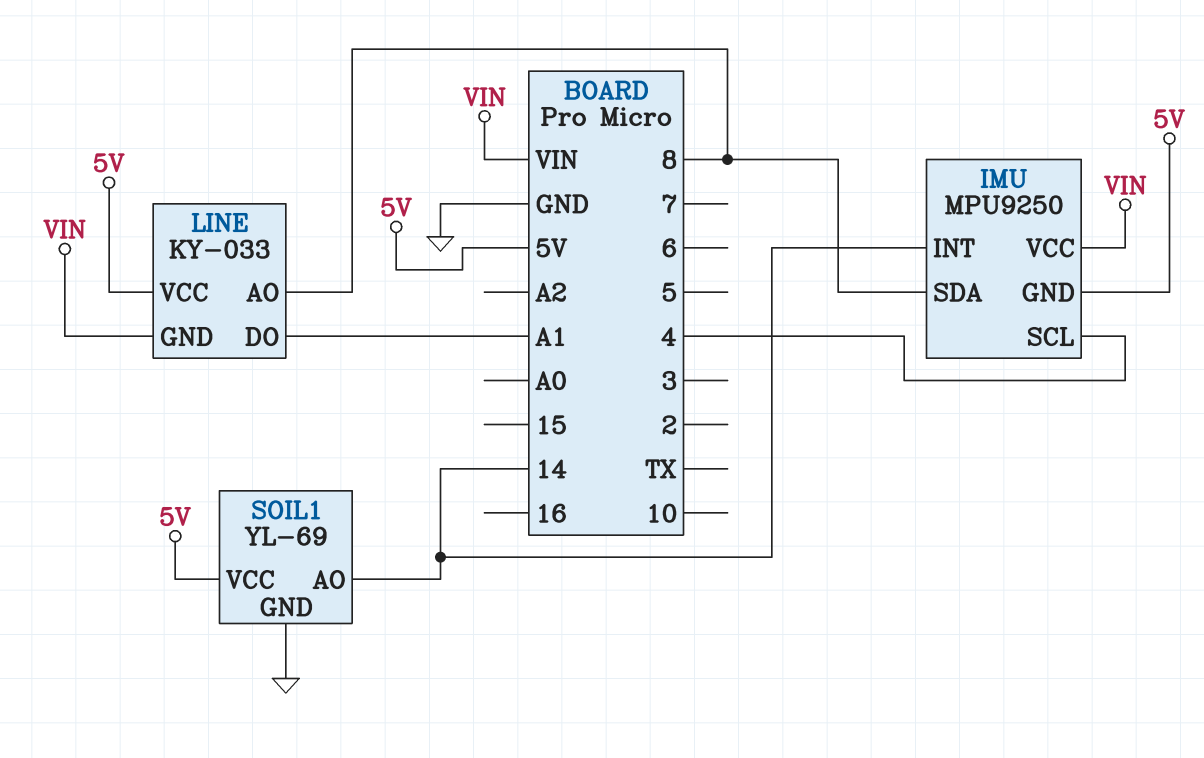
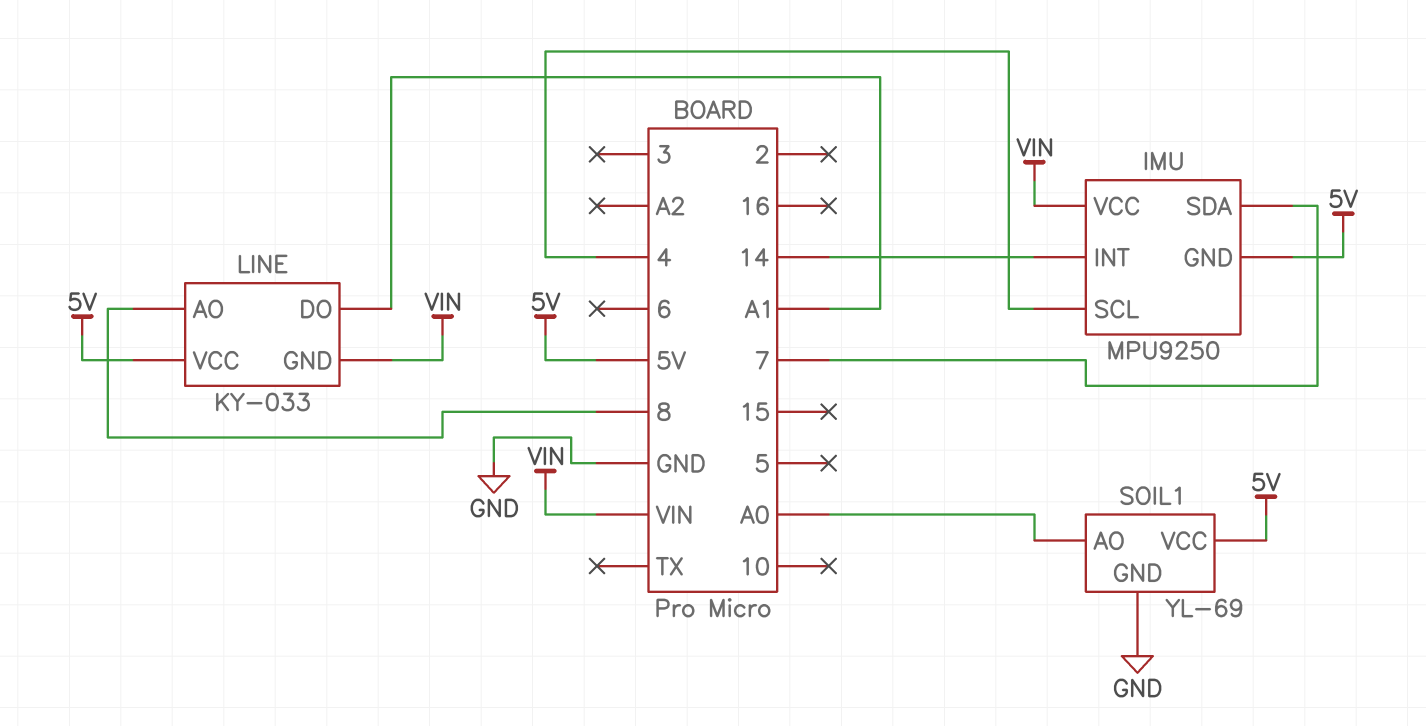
IMU pin SDA: 8 -> 7
SOIL1 pin AO: 14 -> A0

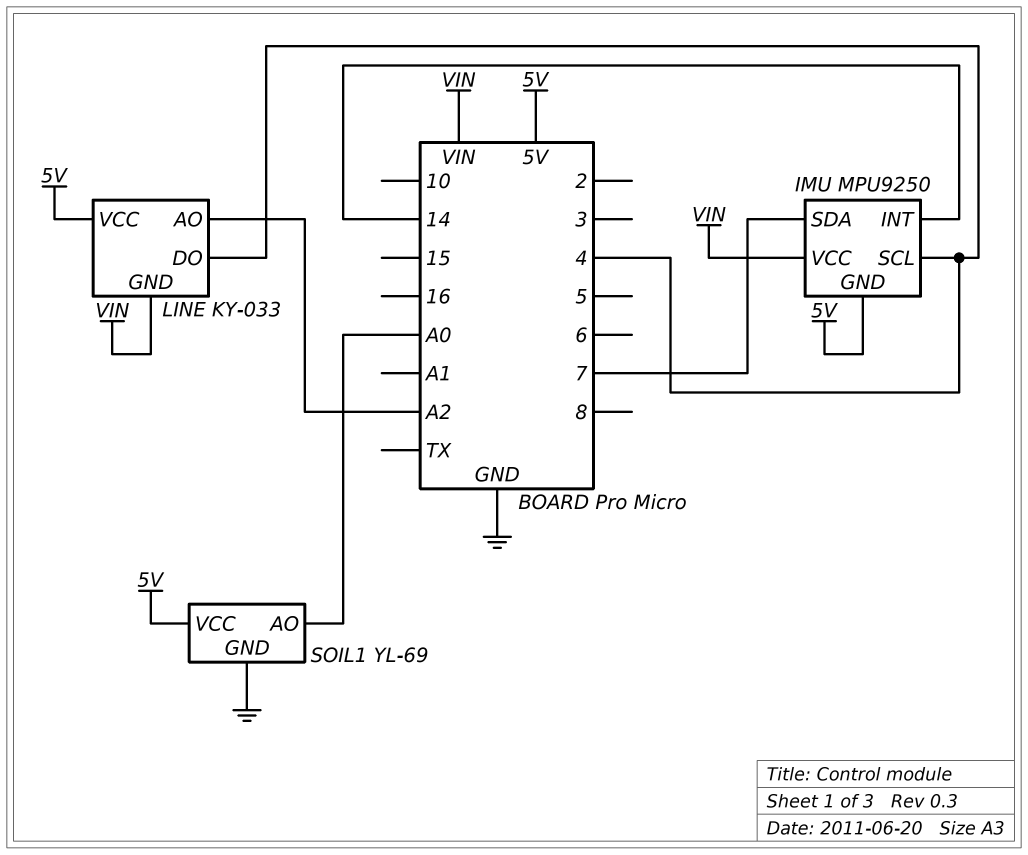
LINE pin AO: 8 -> A2
LINE pin DO: A1 -> 4

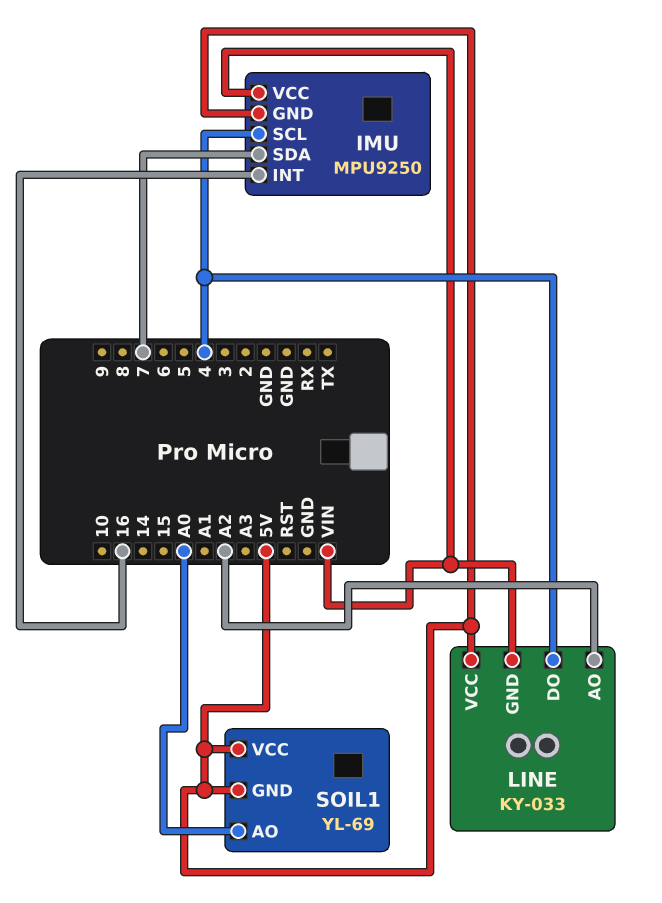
IMU pin INT: 14 -> 16
SOIL1 pin GND: GND -> 5V

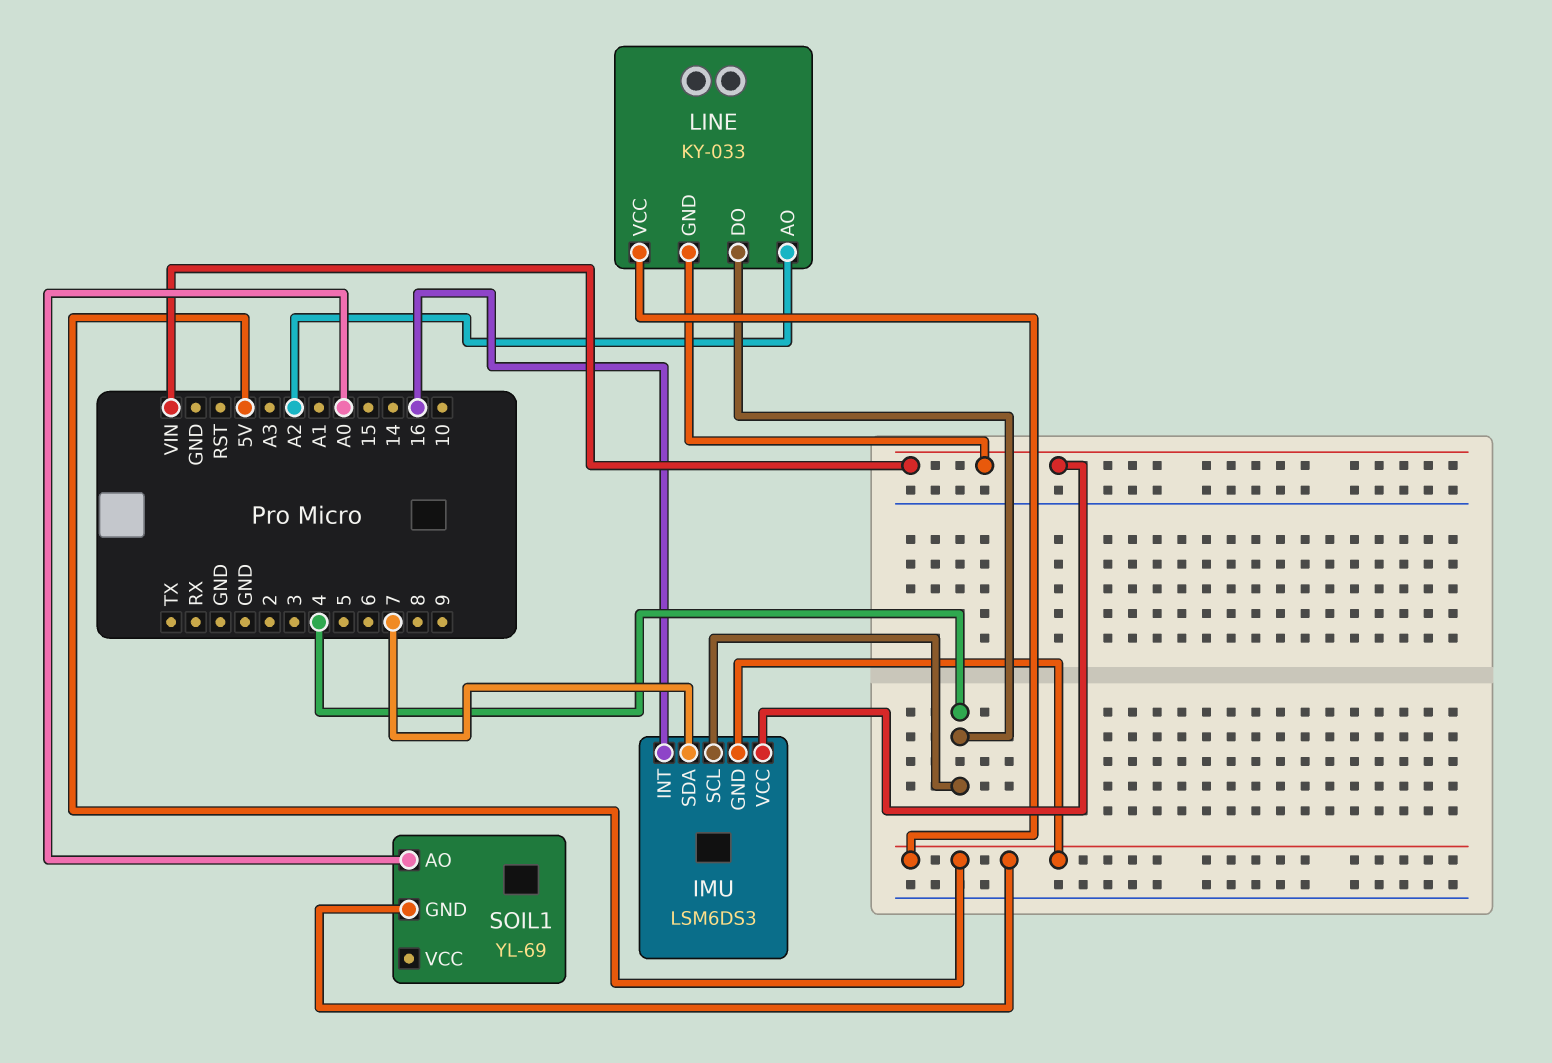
IMU: MPU9250 -> LSM6DS3
SOIL1 pin VCC: 5V -> none

